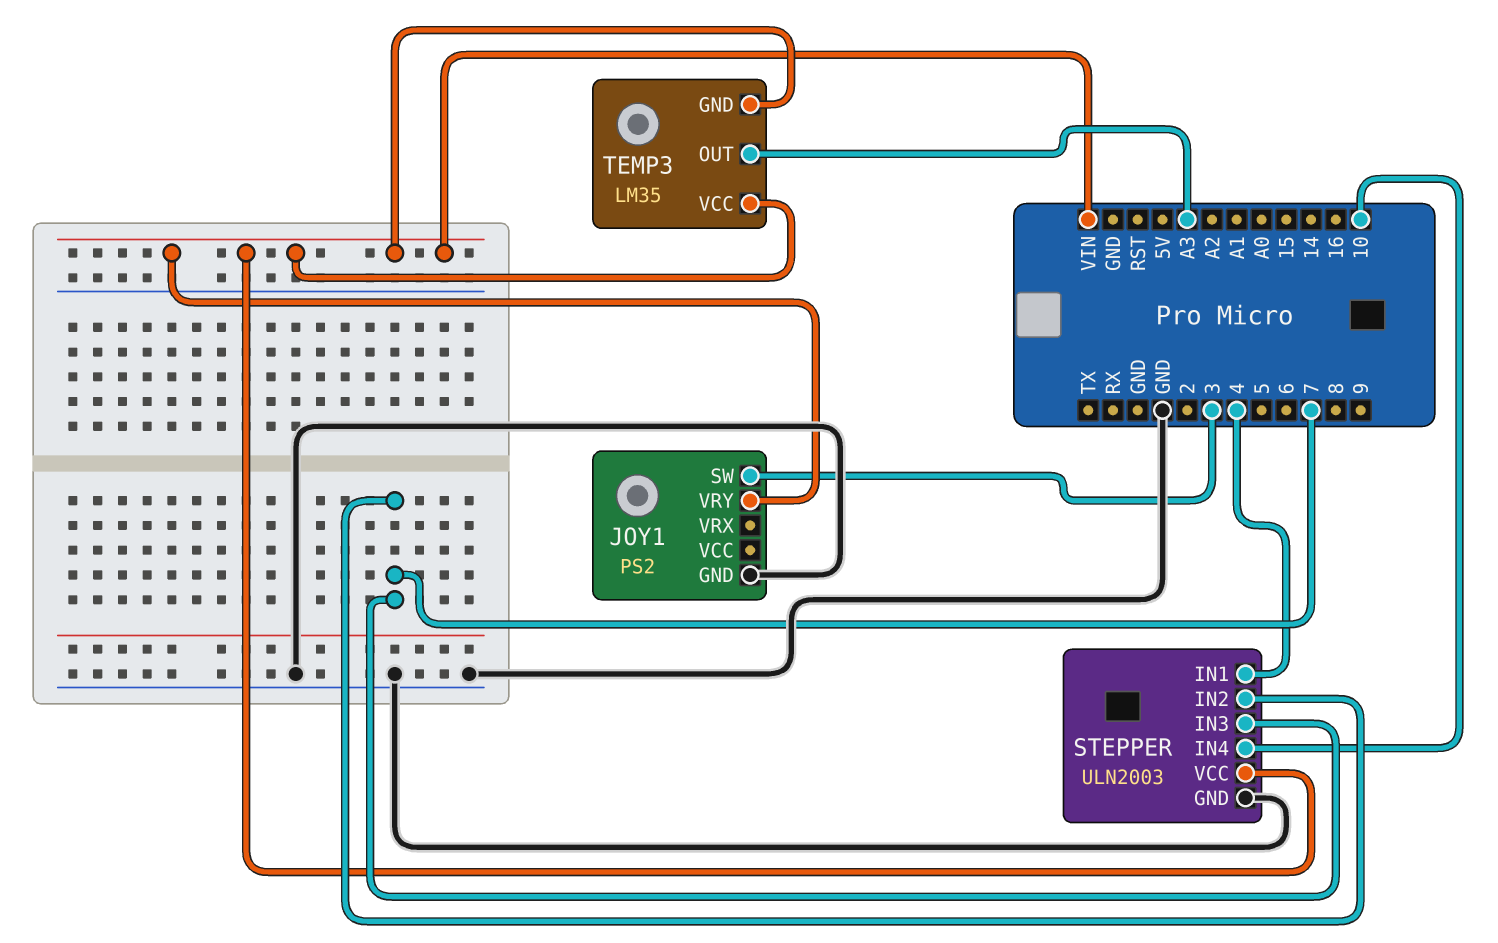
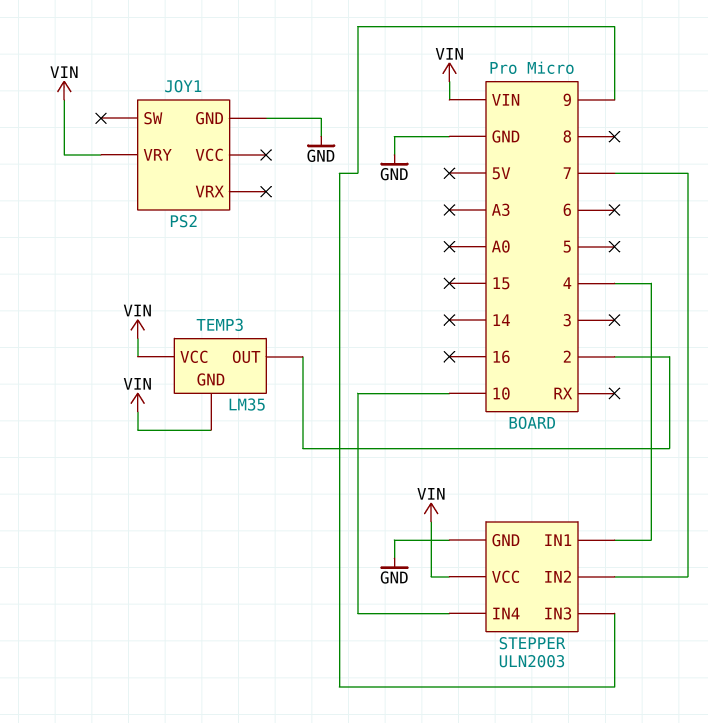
JOY1 pin SW: 3 -> none
STEPPER pin IN3: 7 -> 9
TEMP3 pin OUT: A3 -> 2

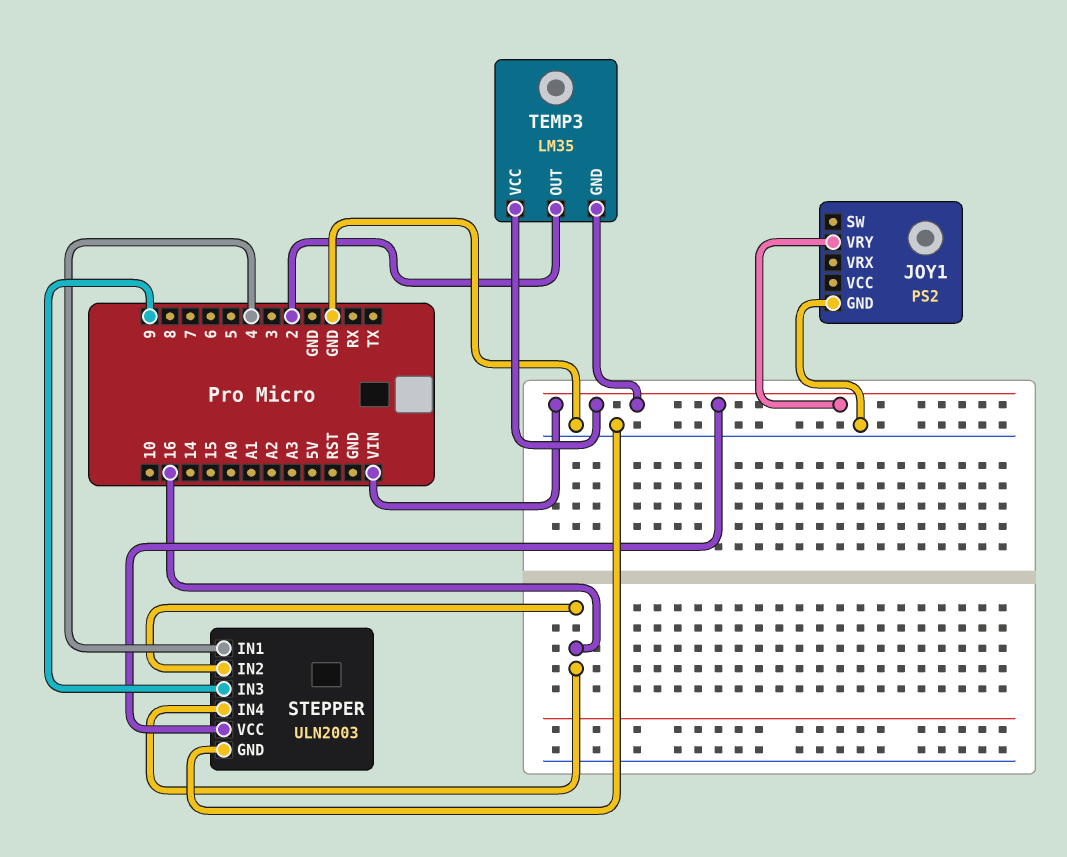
STEPPER pin IN2: 7 -> 16
STEPPER pin IN4: 10 -> 16

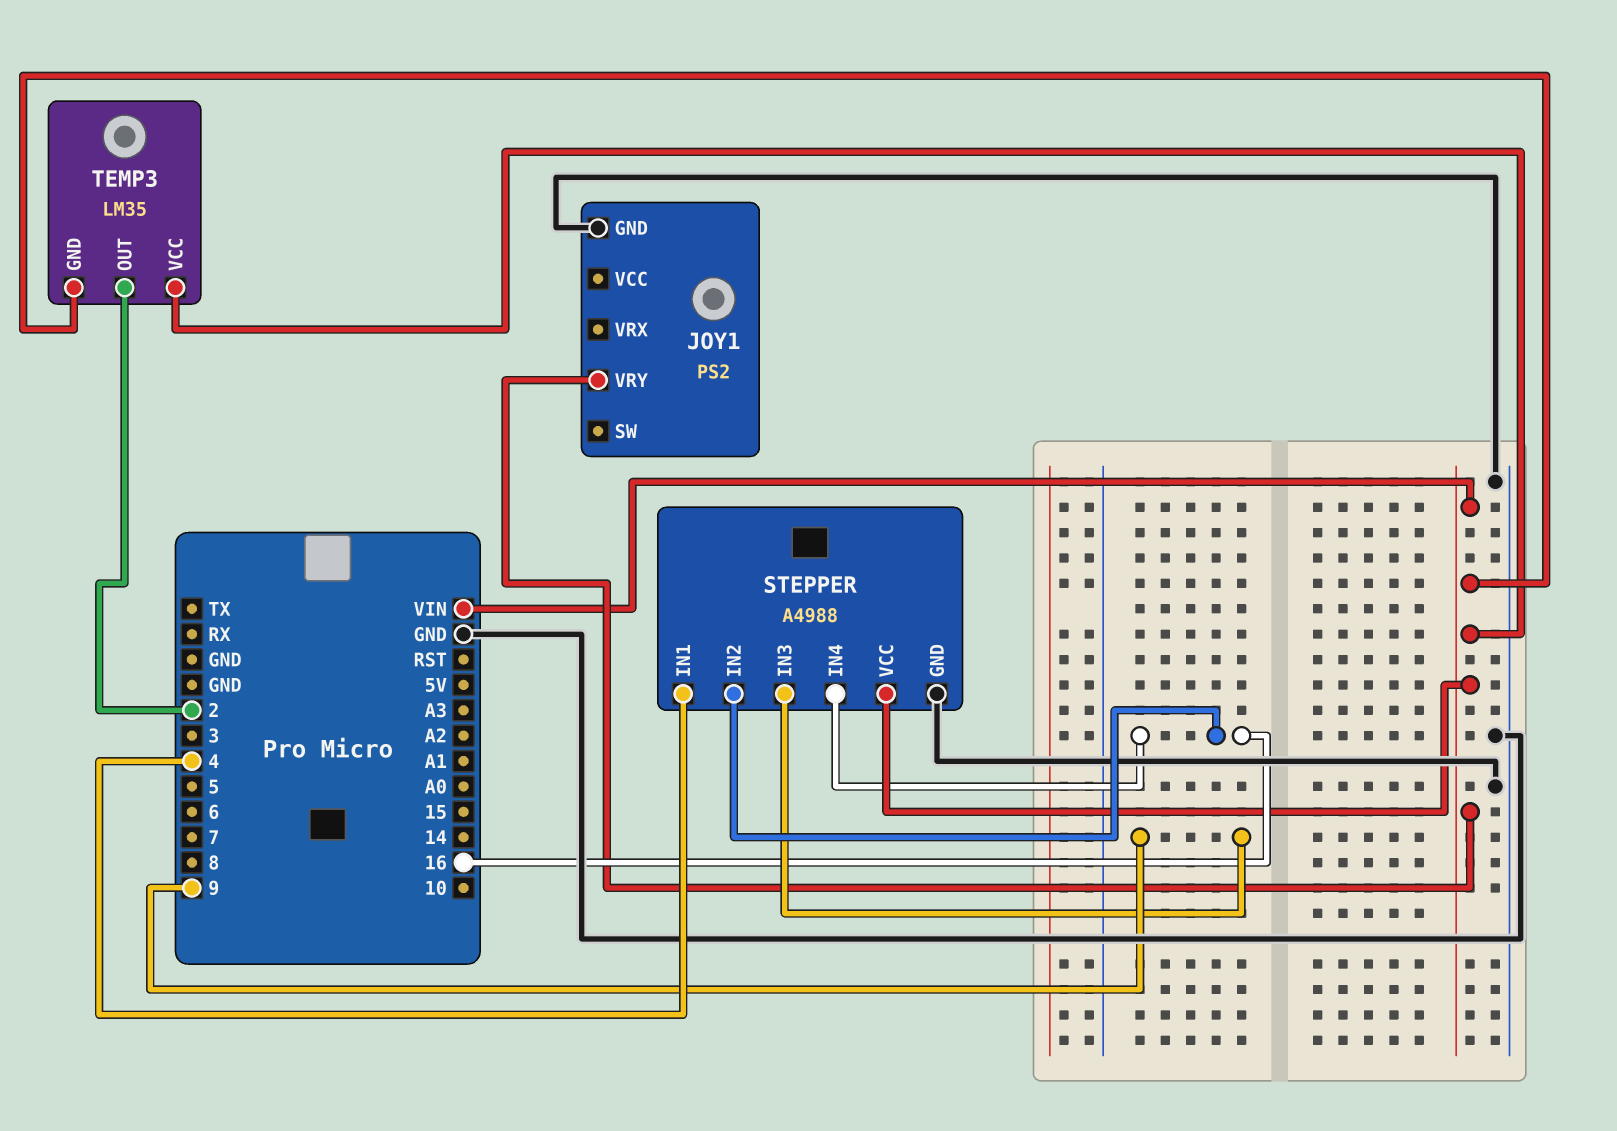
STEPPER: ULN2003 -> A4988

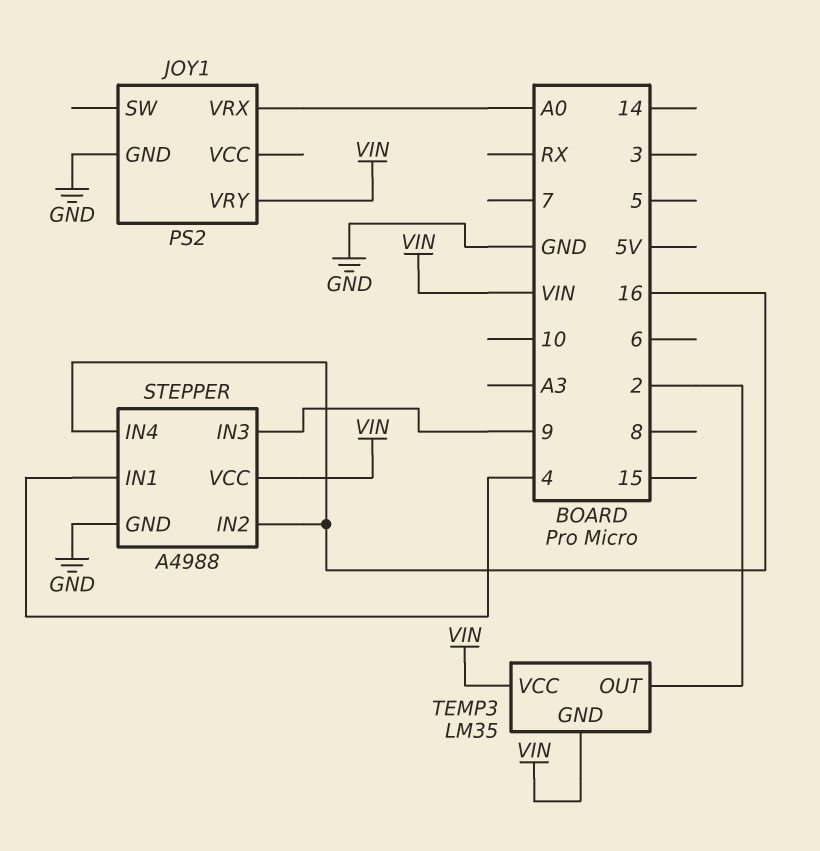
JOY1 pin VRX: none -> A0

